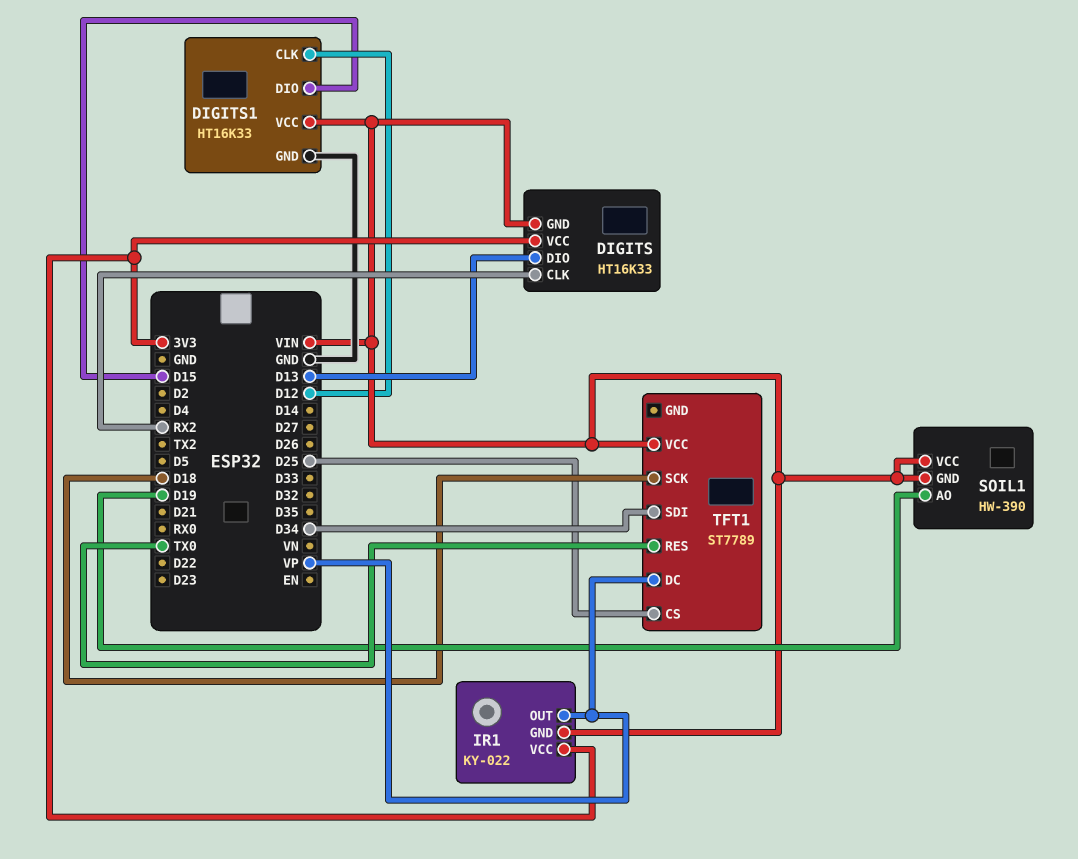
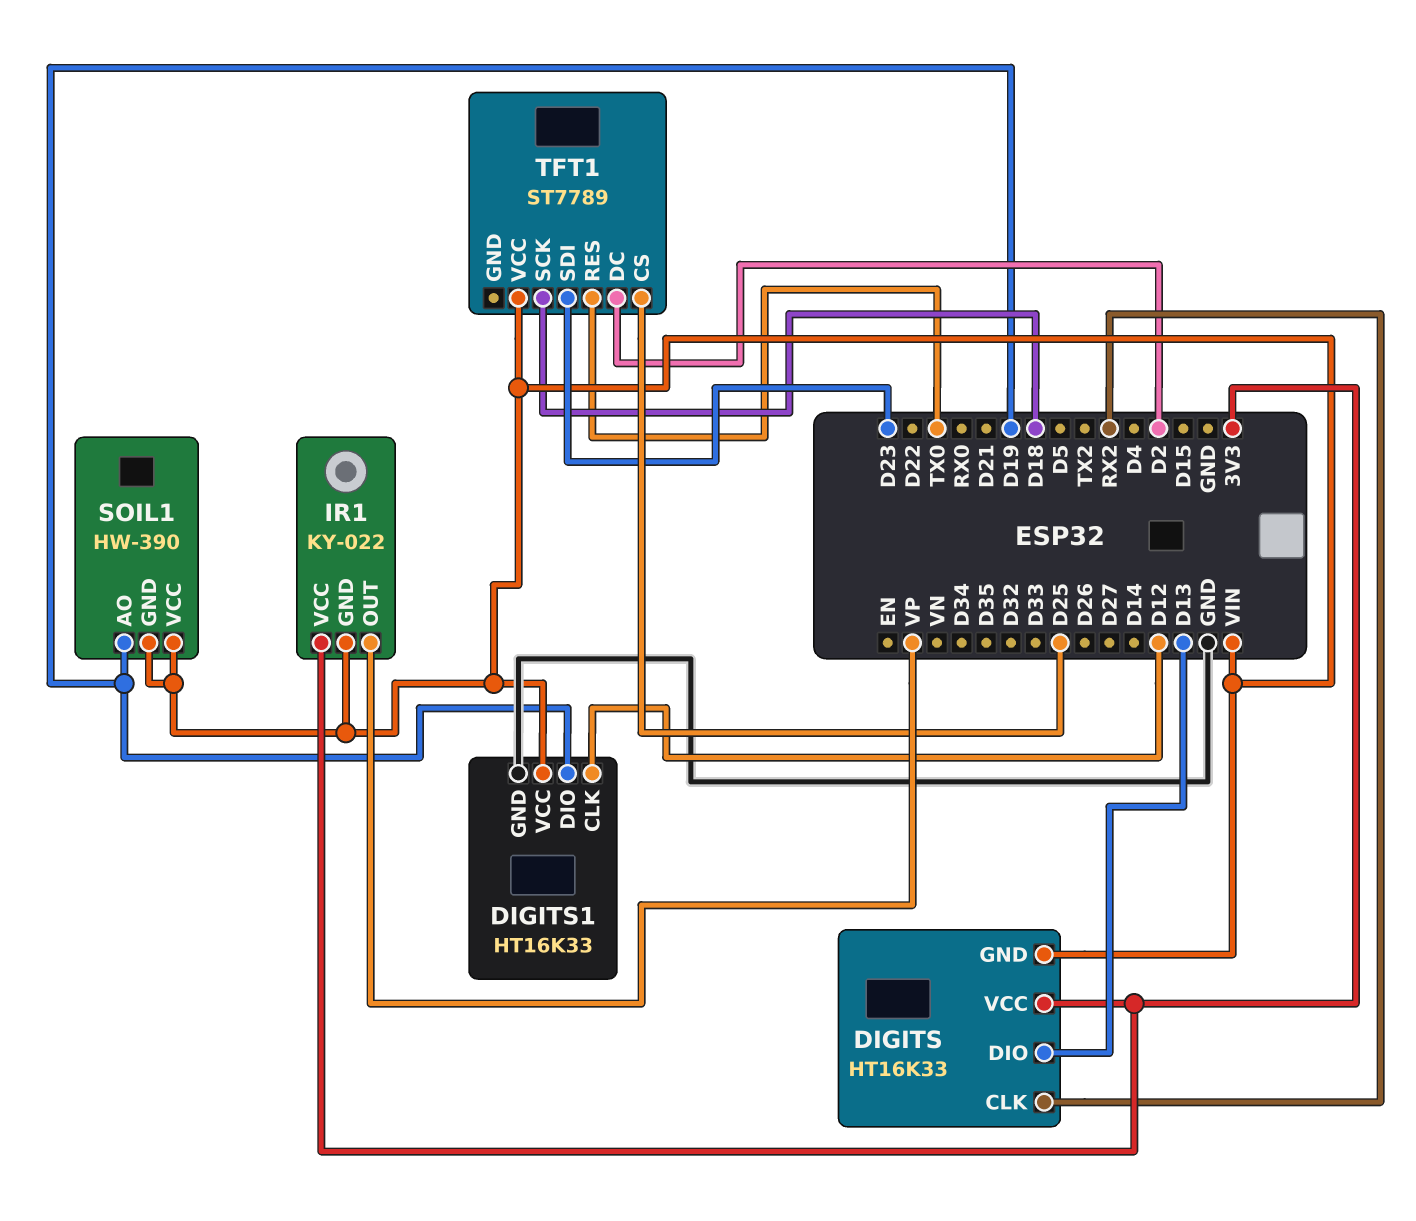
DIGITS1 pin DIO: D15 -> D19
TFT1 pin DC: VP -> D2
TFT1 pin SDI: D34 -> D23

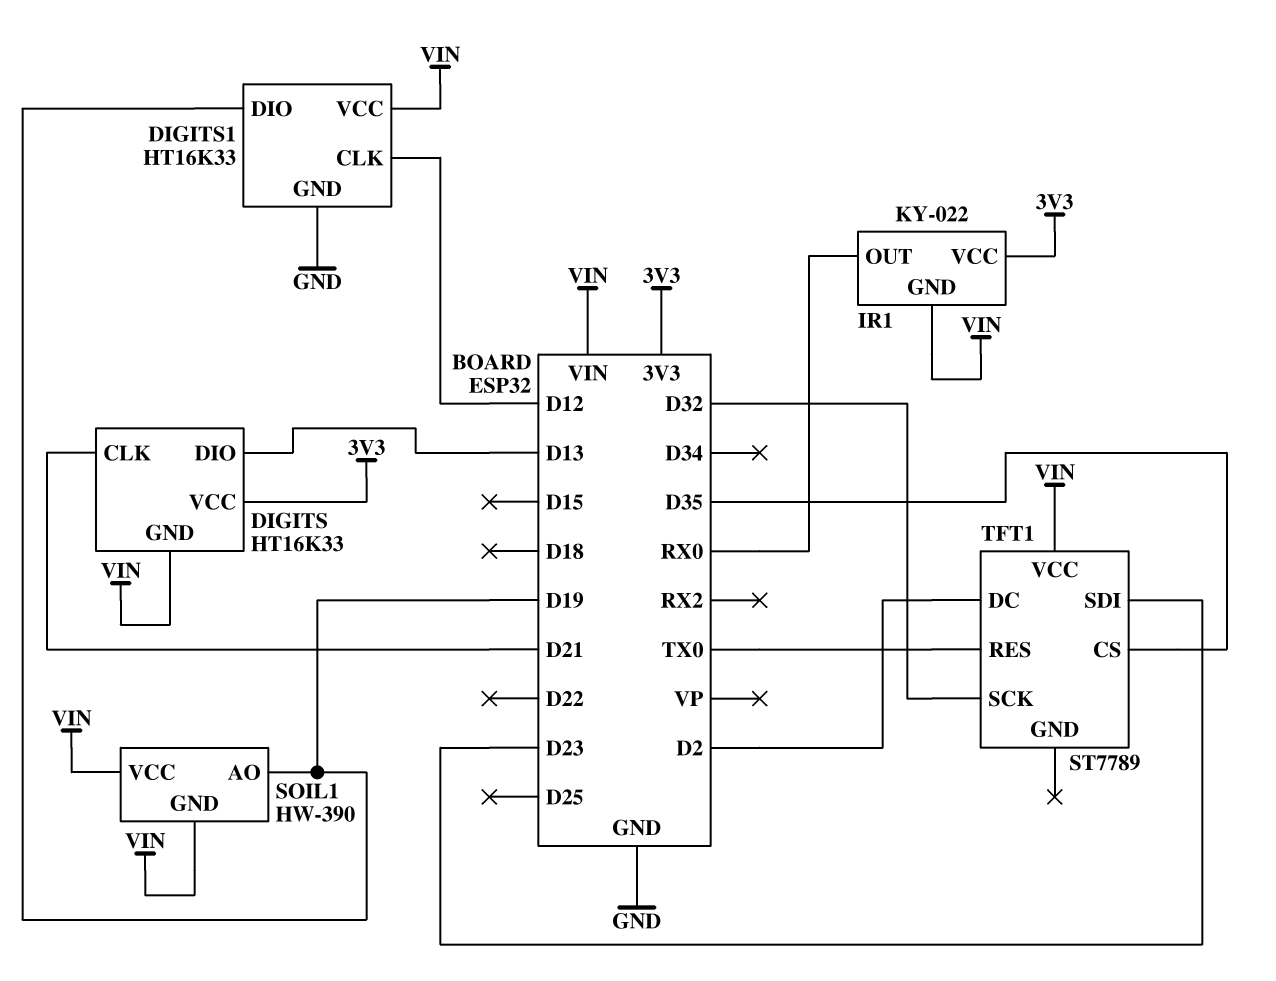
DIGITS pin CLK: RX2 -> D21
IR1 pin OUT: VP -> RX0
TFT1 pin CS: D25 -> D35
TFT1 pin SCK: D18 -> D32

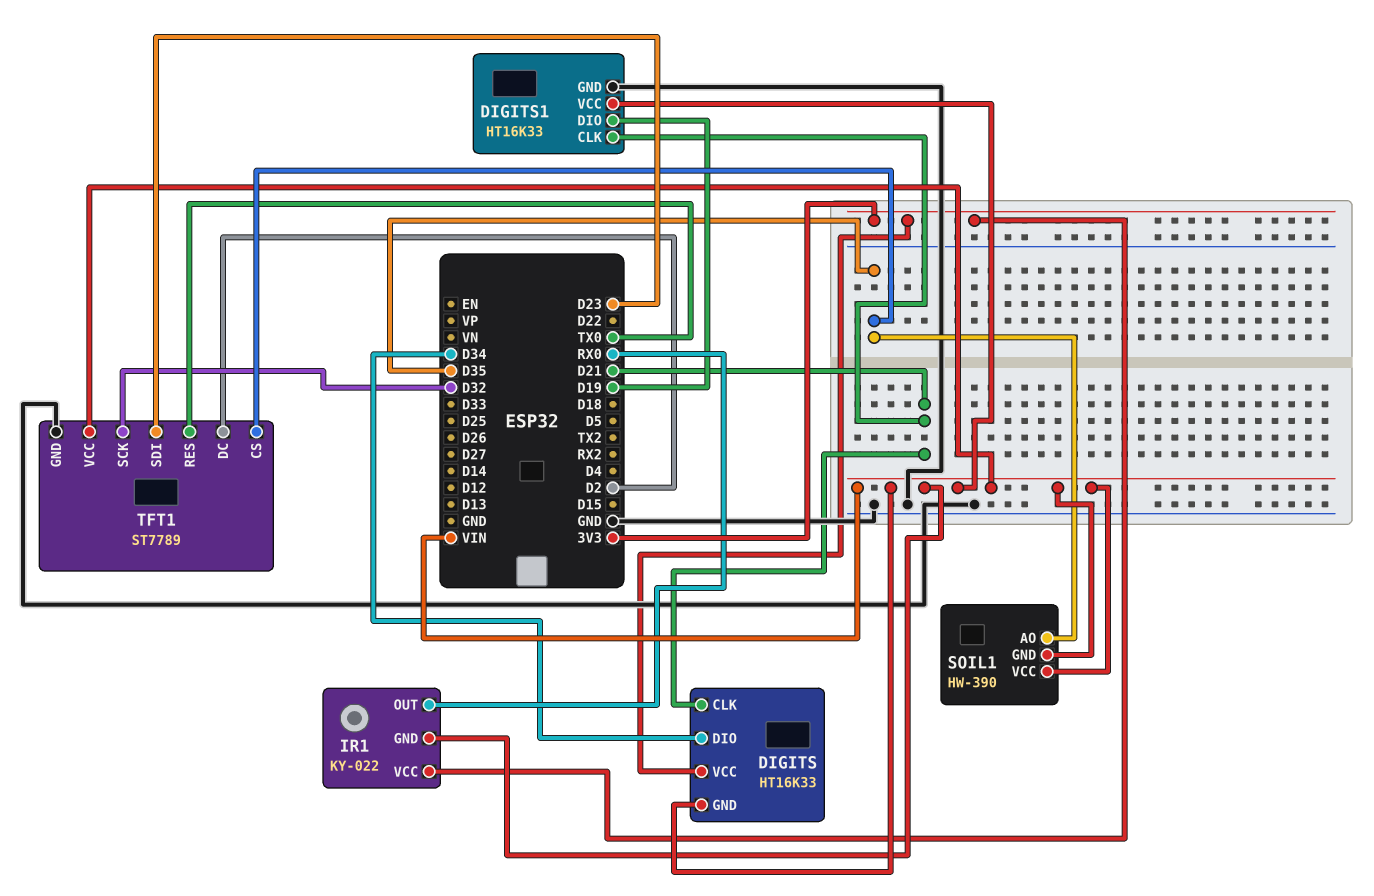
DIGITS pin DIO: D13 -> D34
DIGITS1 pin CLK: D12 -> D21
SOIL1 pin AO: D19 -> D35
TFT1 pin GND: none -> GND

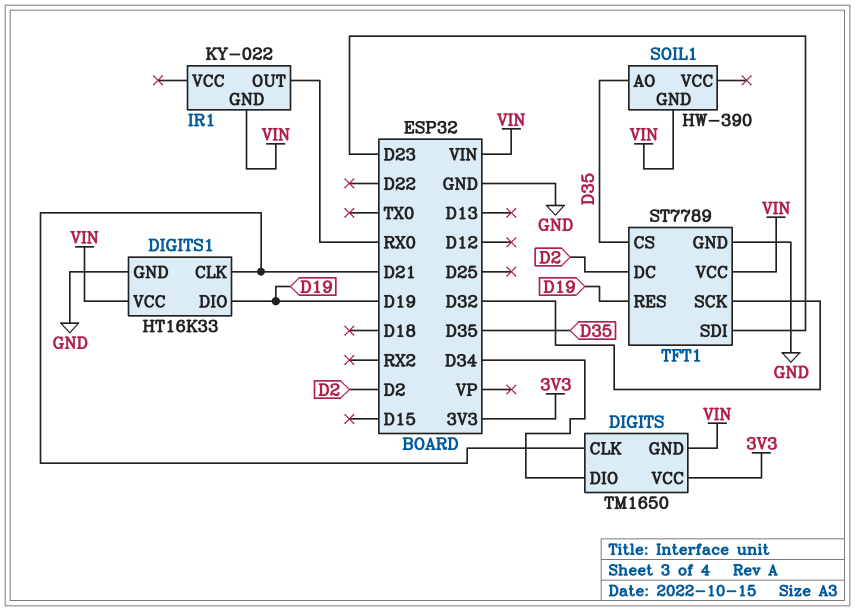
DIGITS: HT16K33 -> TM1650
IR1 pin VCC: 3V3 -> none
SOIL1 pin VCC: VIN -> none
TFT1 pin RES: TX0 -> D19

